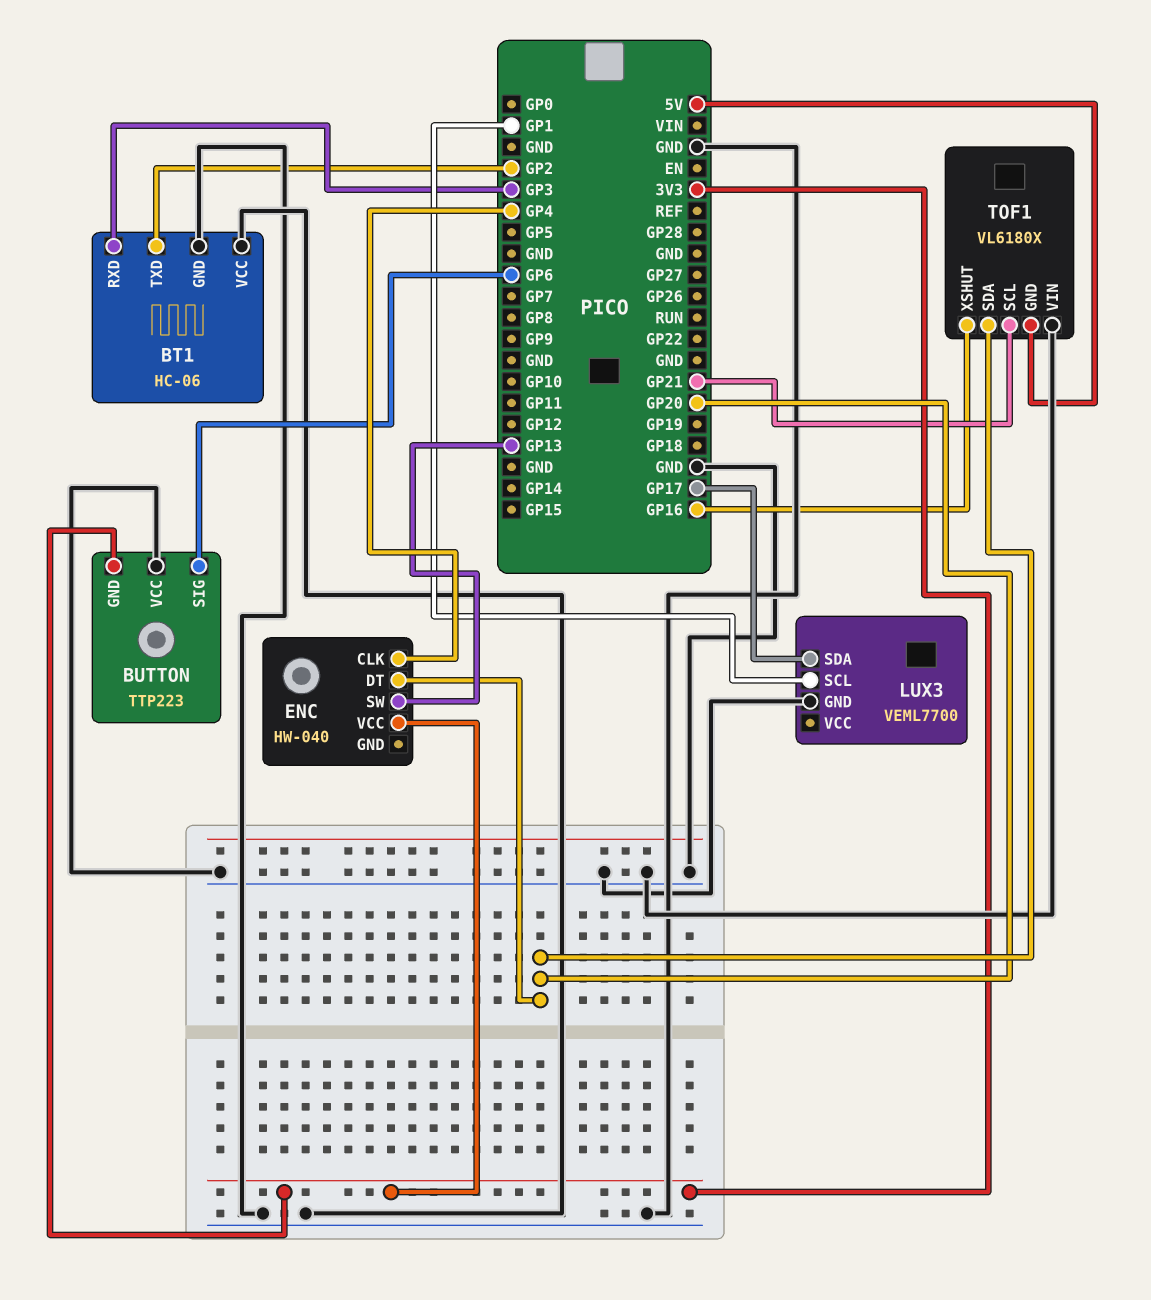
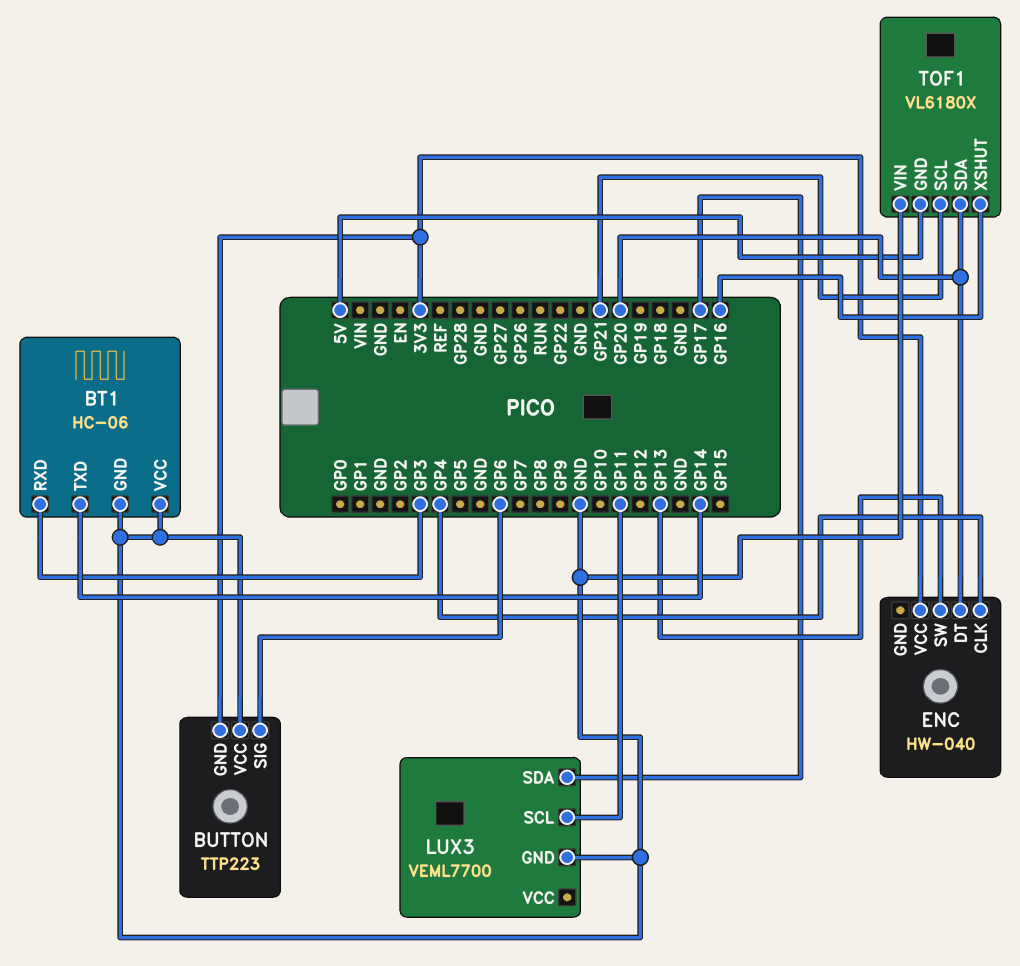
BT1 pin TXD: GP2 -> GP14
LUX3 pin SCL: GP1 -> GP11

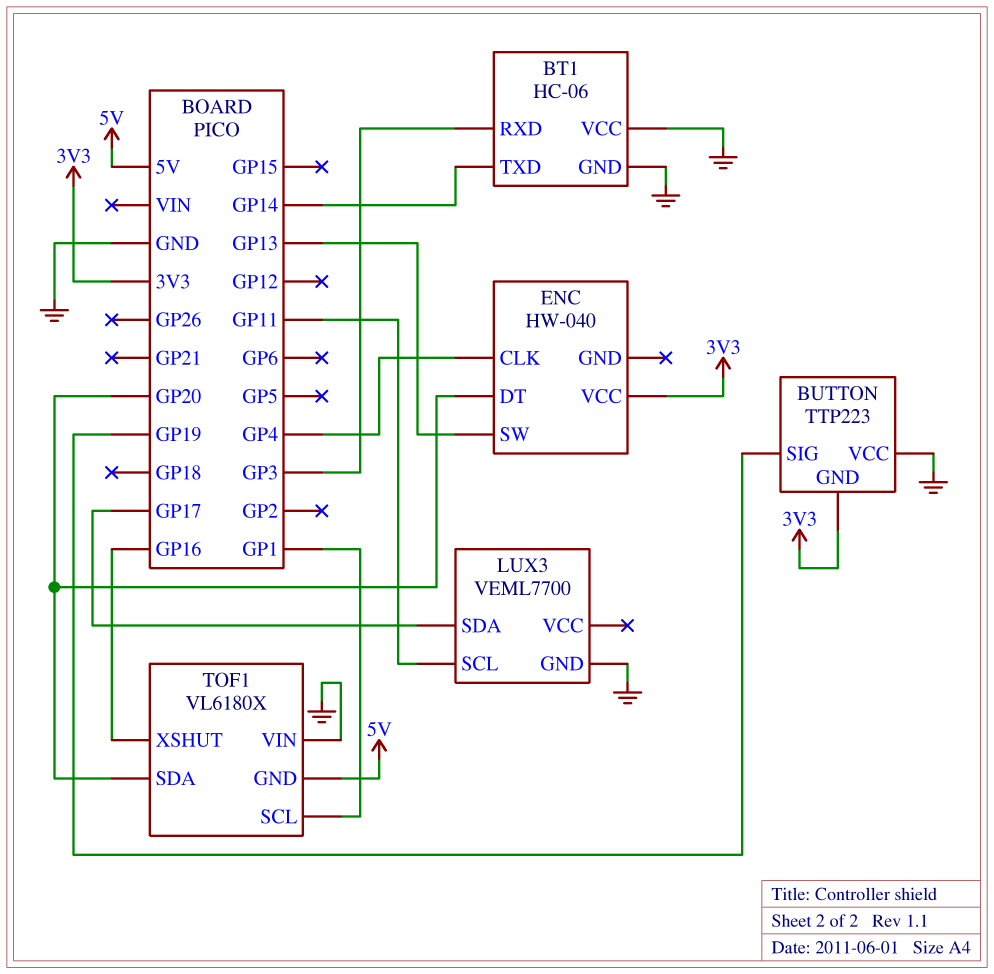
BUTTON pin SIG: GP6 -> GP19
TOF1 pin SCL: GP21 -> GP1

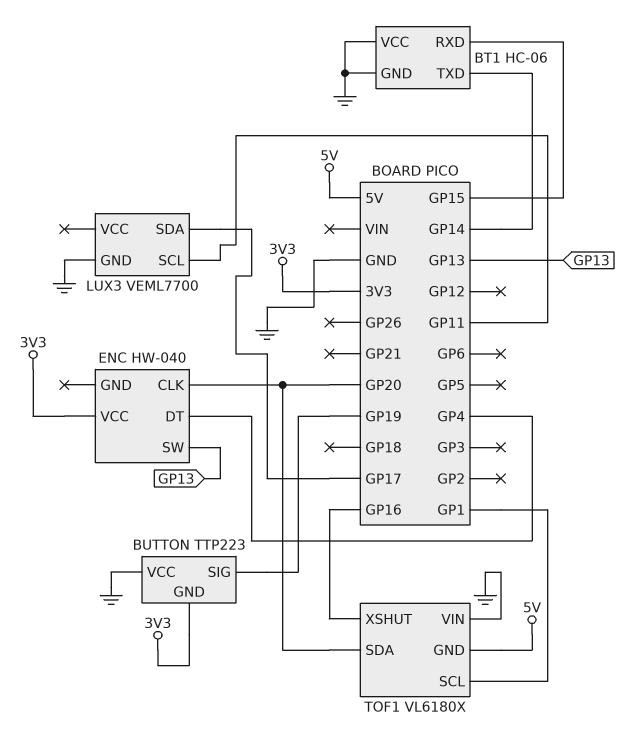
BT1 pin RXD: GP3 -> GP15
ENC pin CLK: GP4 -> GP20
ENC pin DT: GP20 -> GP4

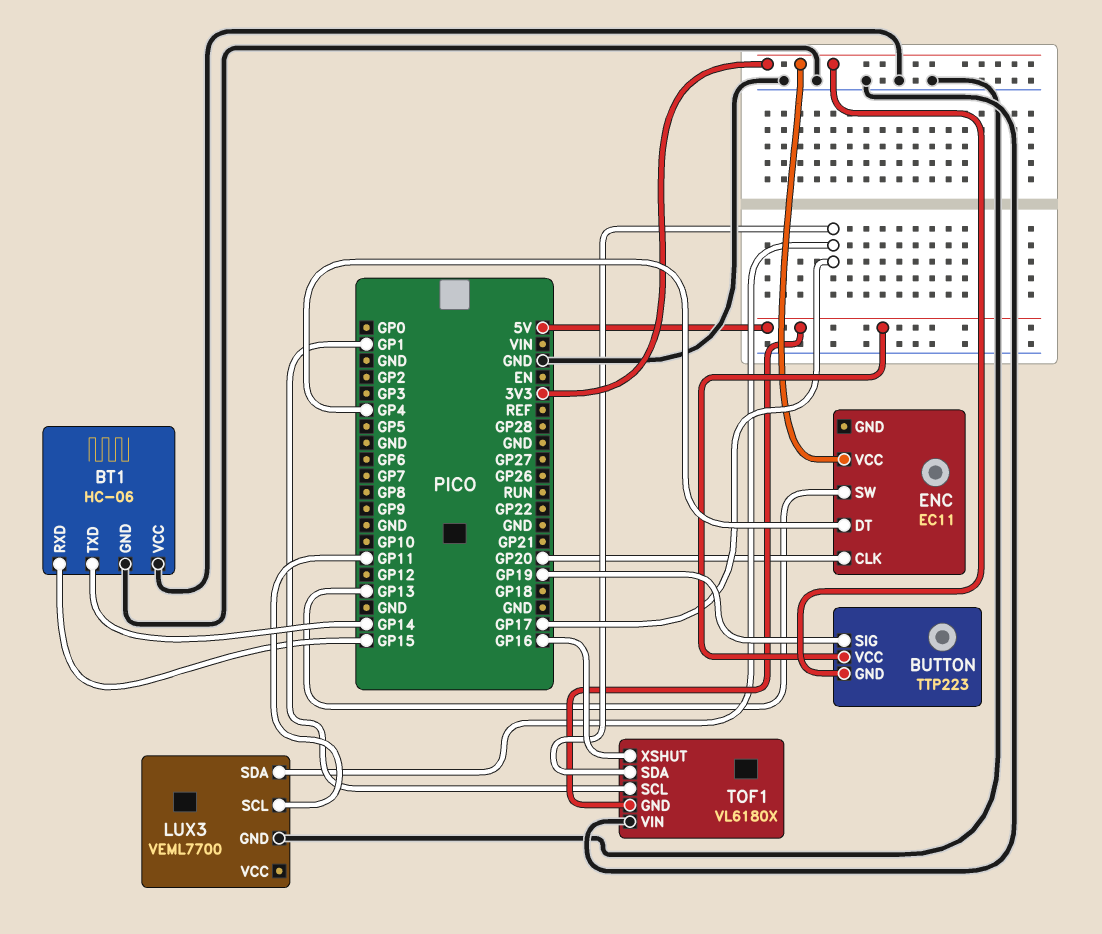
BUTTON pin VCC: GND -> 5V
ENC: HW-040 -> EC11
TOF1 pin SDA: GP20 -> GP17

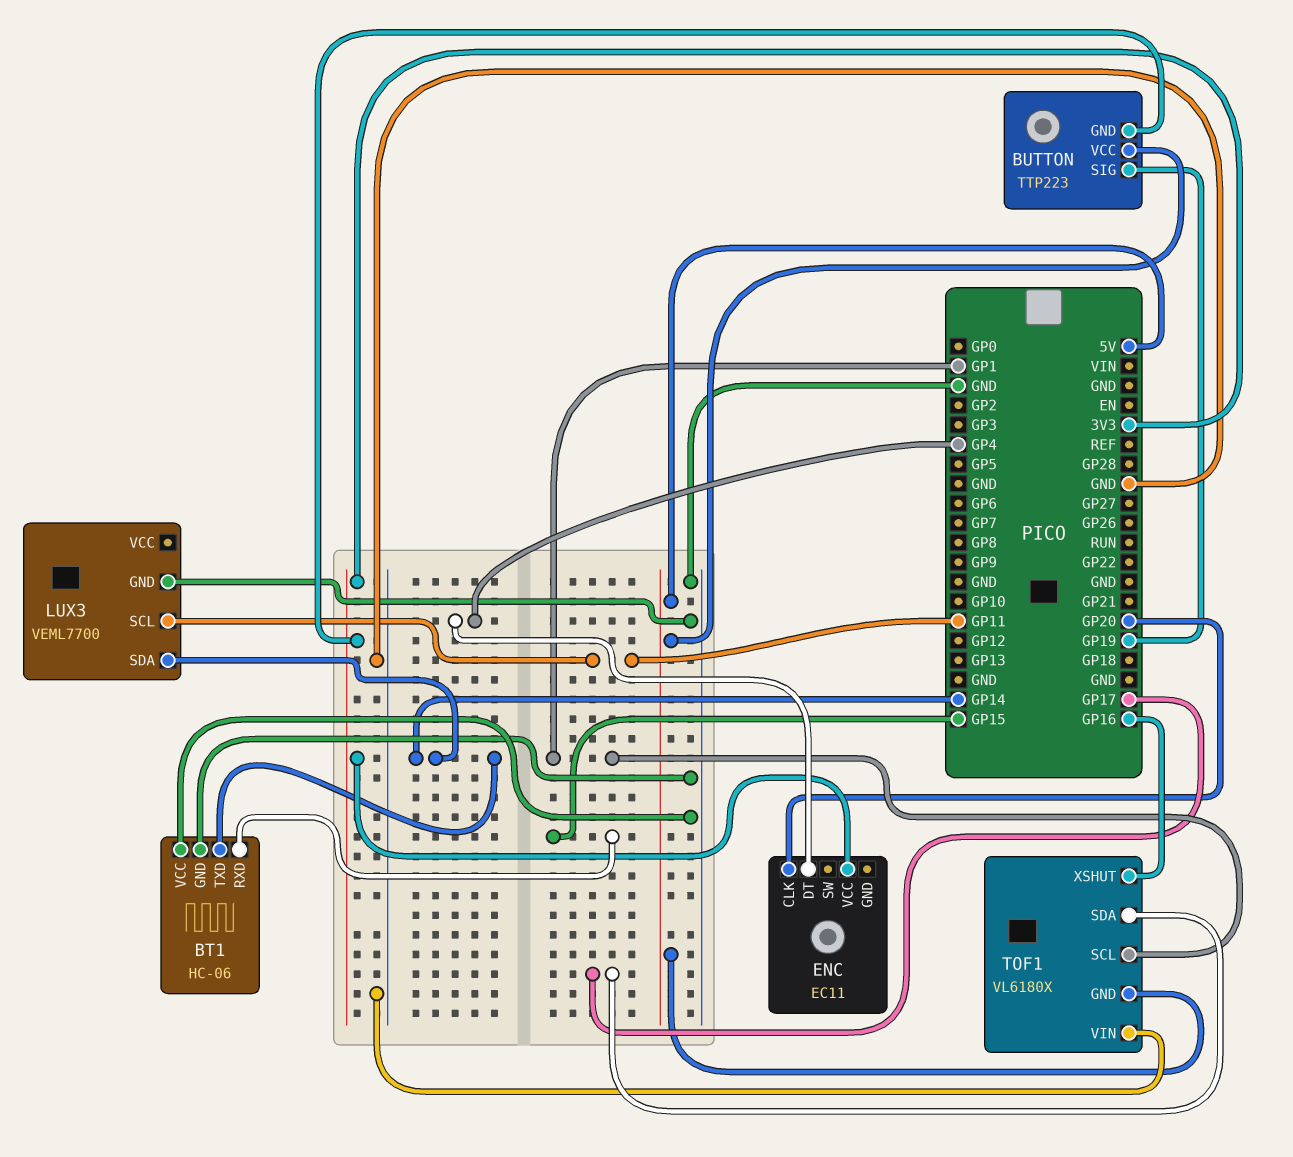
ENC pin SW: GP13 -> none
LUX3 pin SDA: GP17 -> GP14

